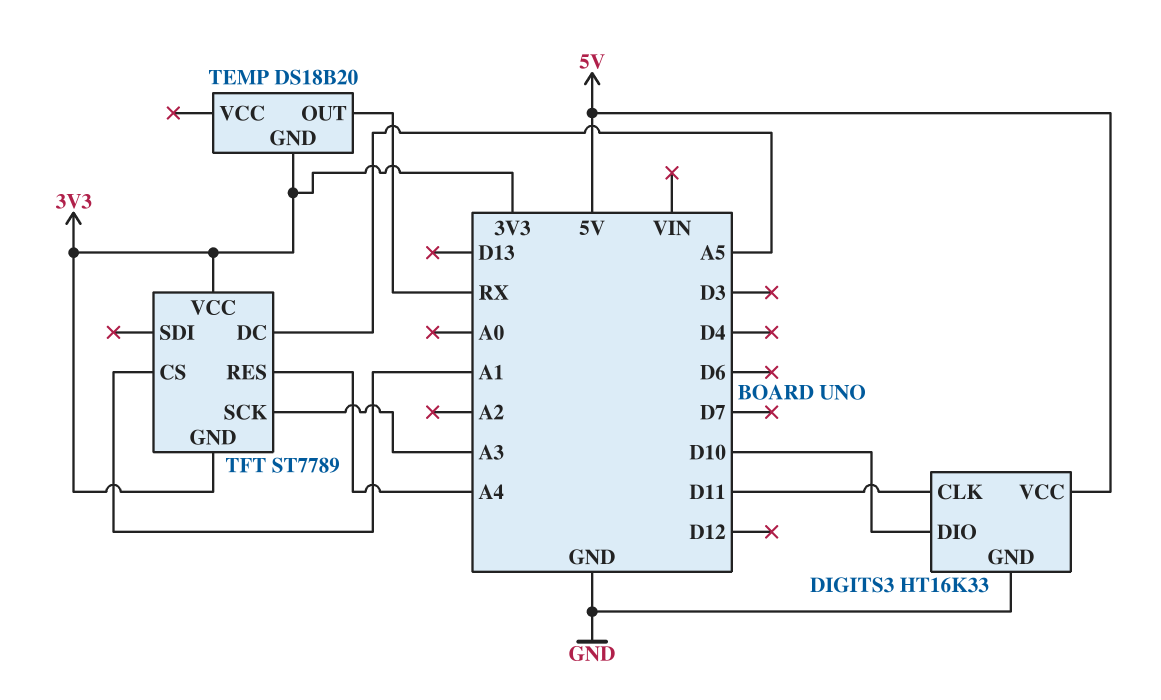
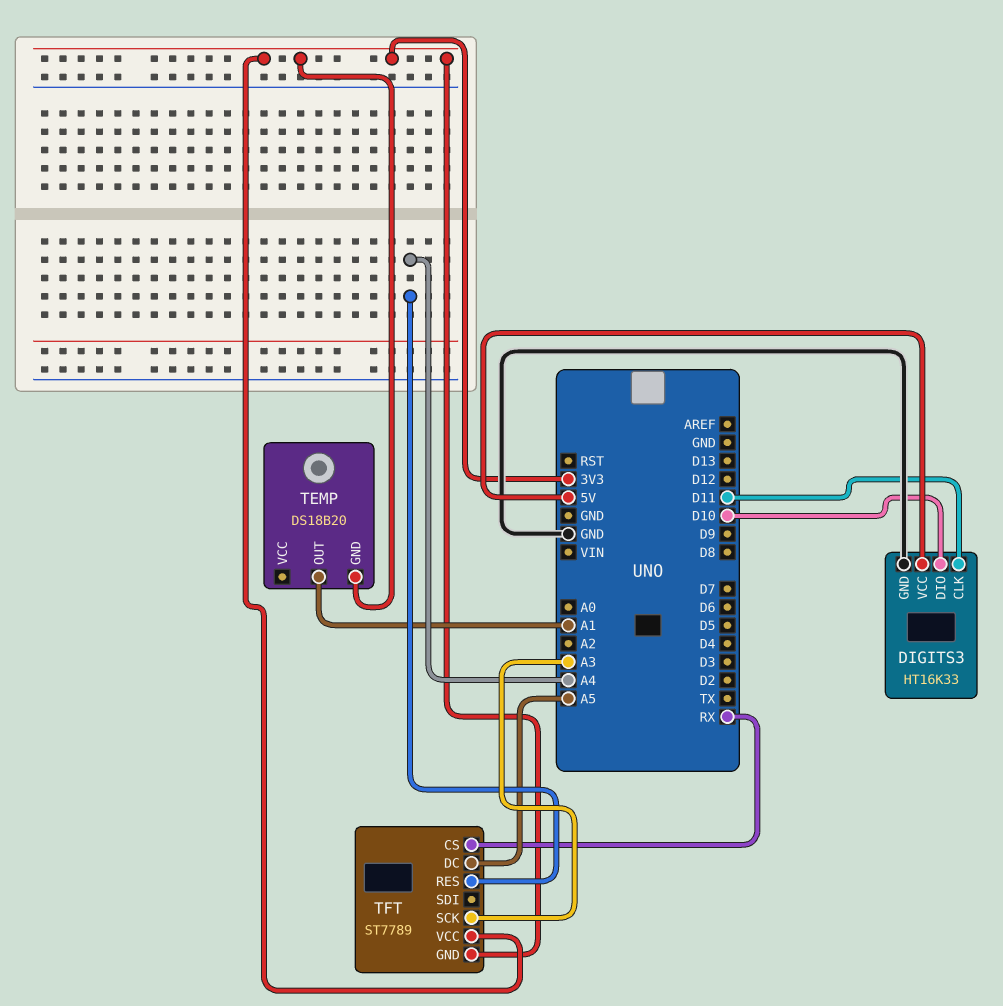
TEMP pin OUT: RX -> A1
TFT pin CS: A1 -> RX

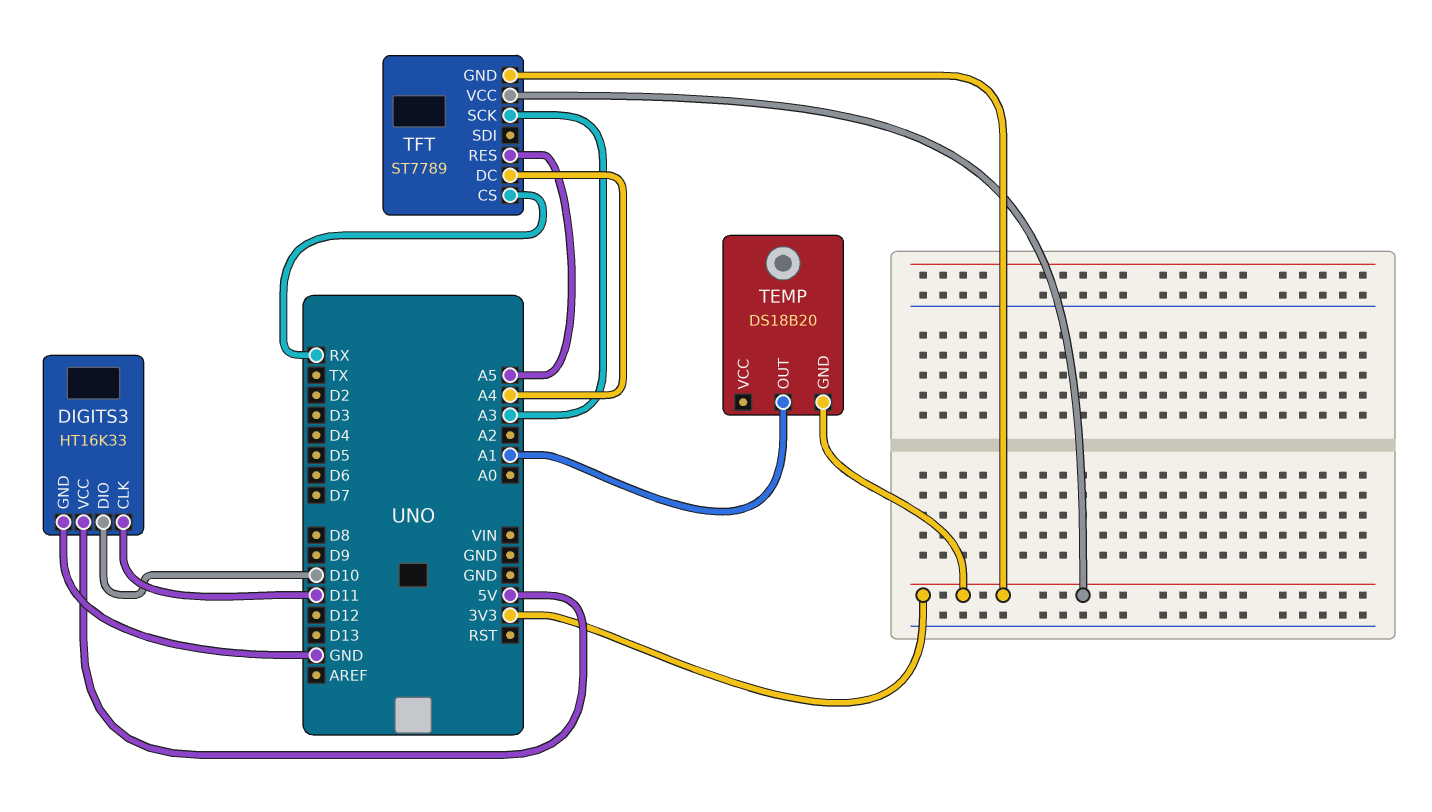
TFT pin DC: A5 -> A4
TFT pin RES: A4 -> A5

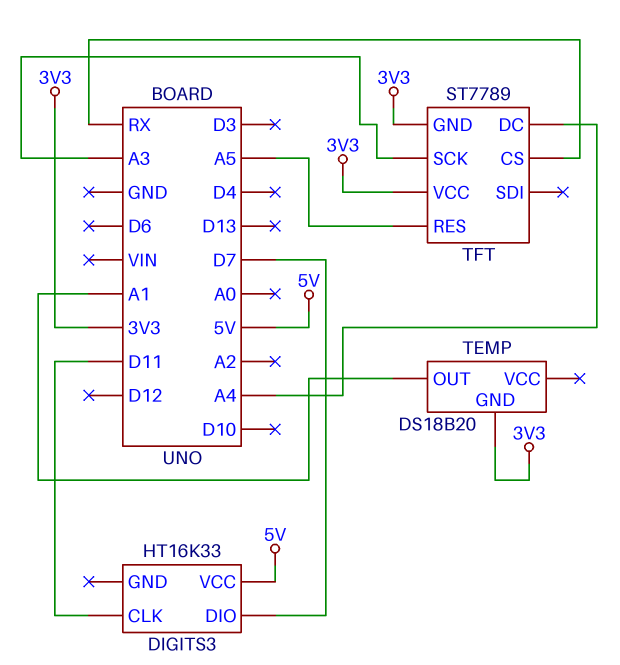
DIGITS3 pin DIO: D10 -> D7
DIGITS3 pin GND: GND -> none

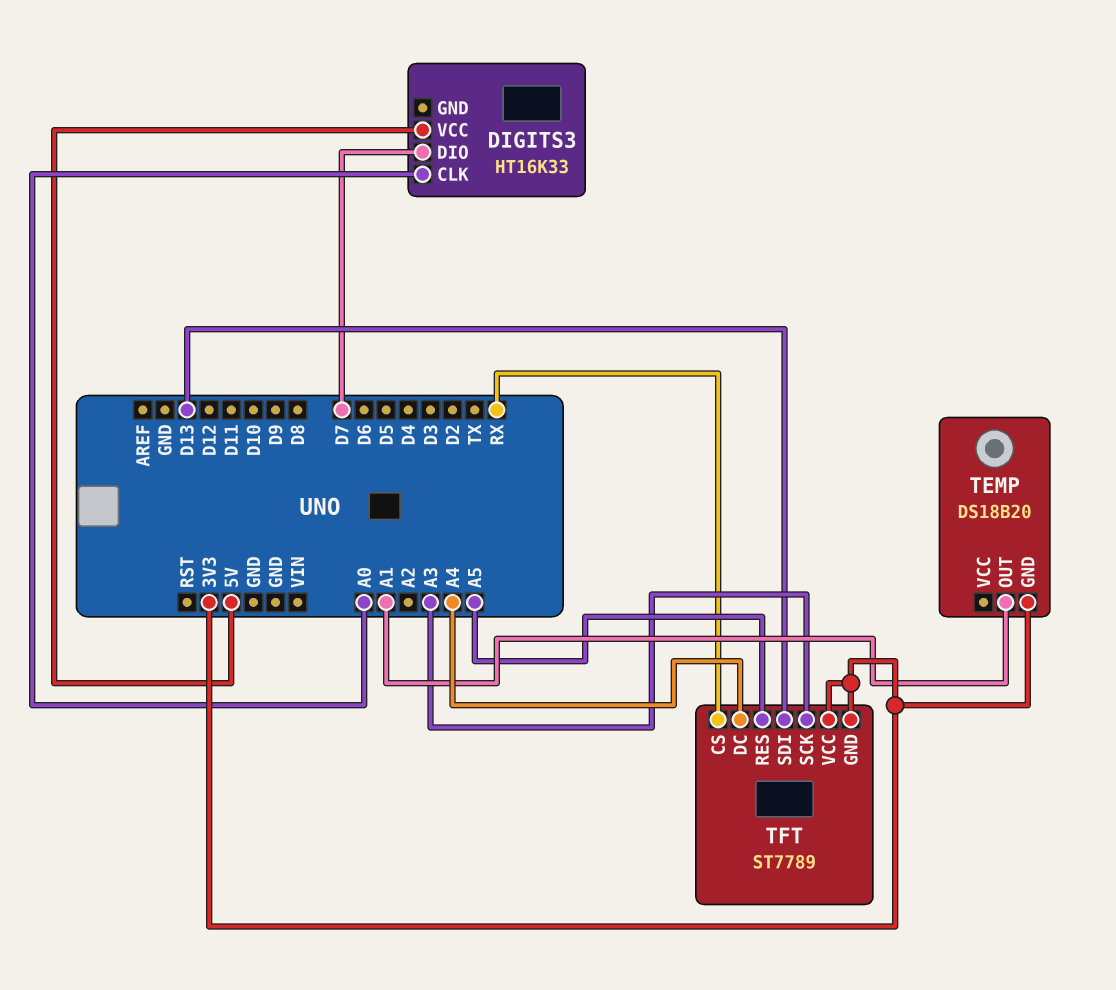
DIGITS3 pin CLK: D11 -> A0
TFT pin SDI: none -> D13

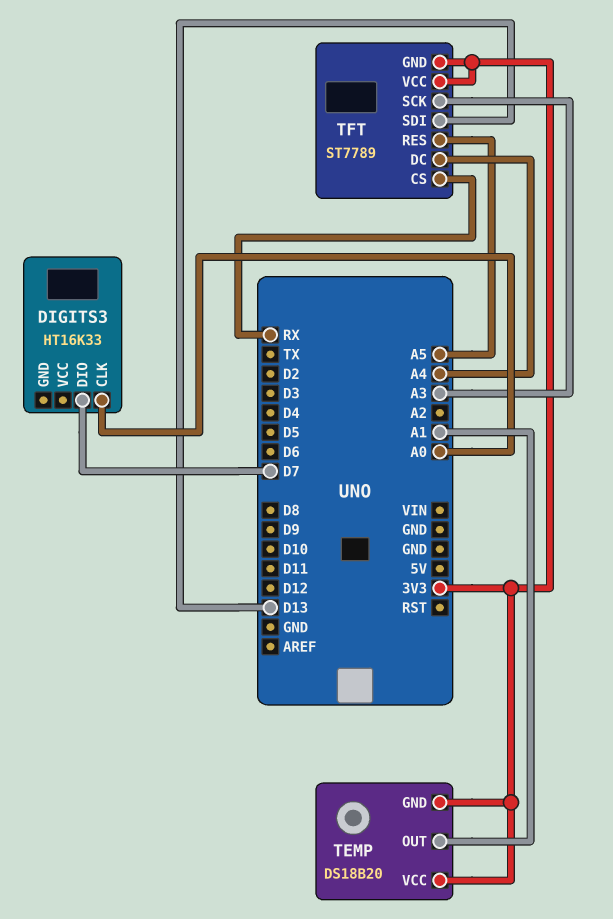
DIGITS3 pin VCC: 5V -> none
TEMP pin VCC: none -> 3V3

